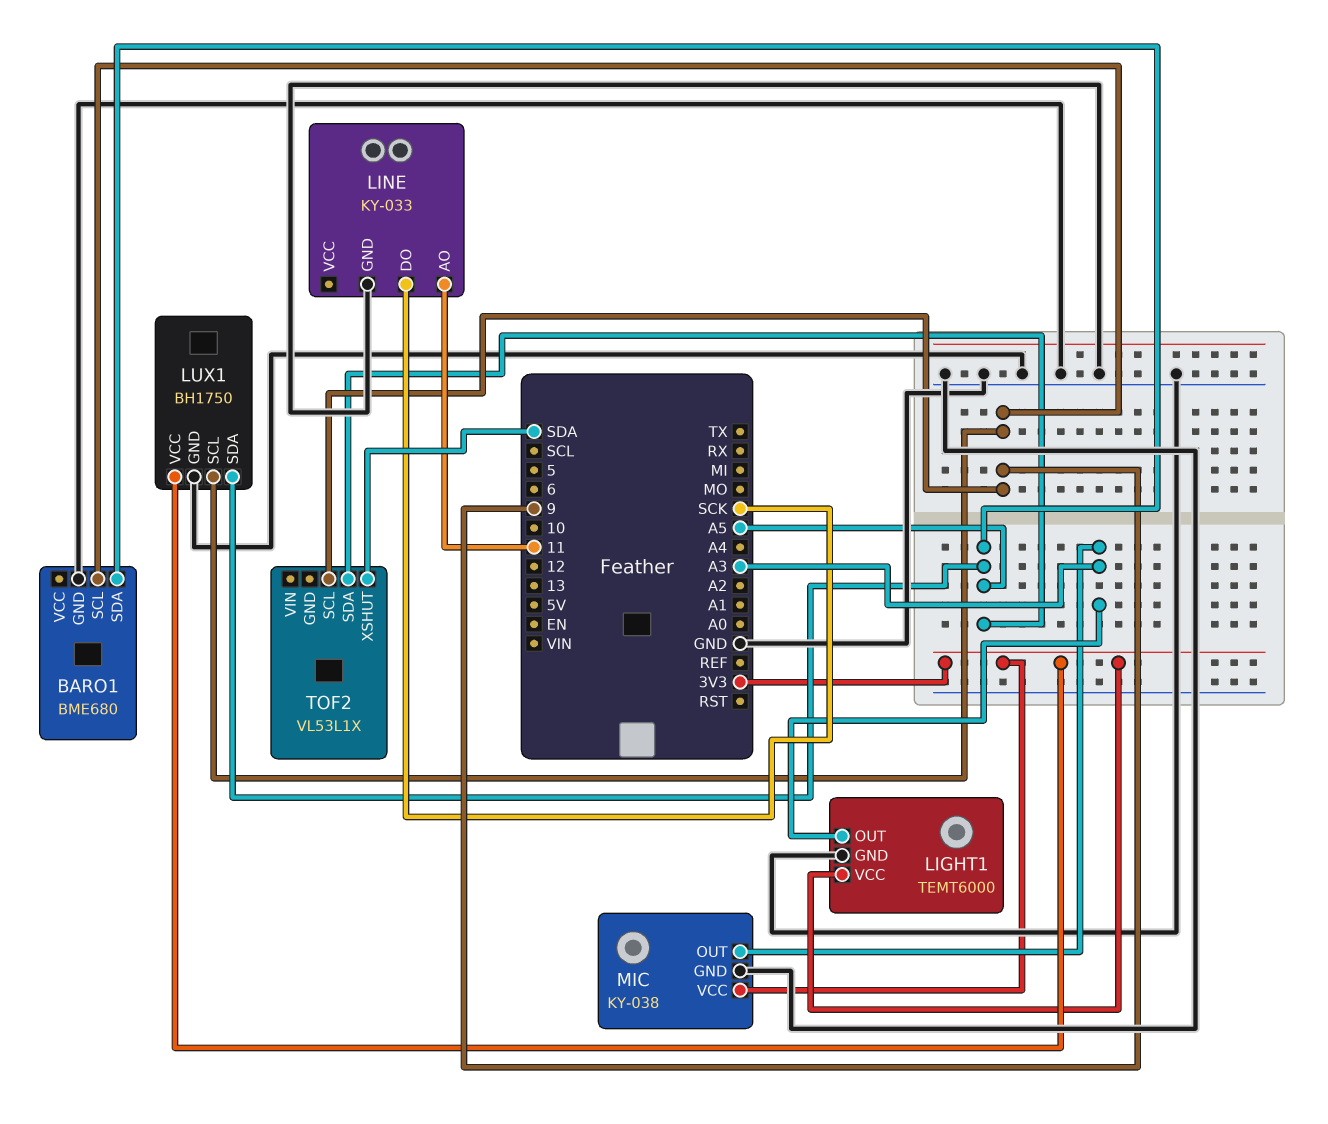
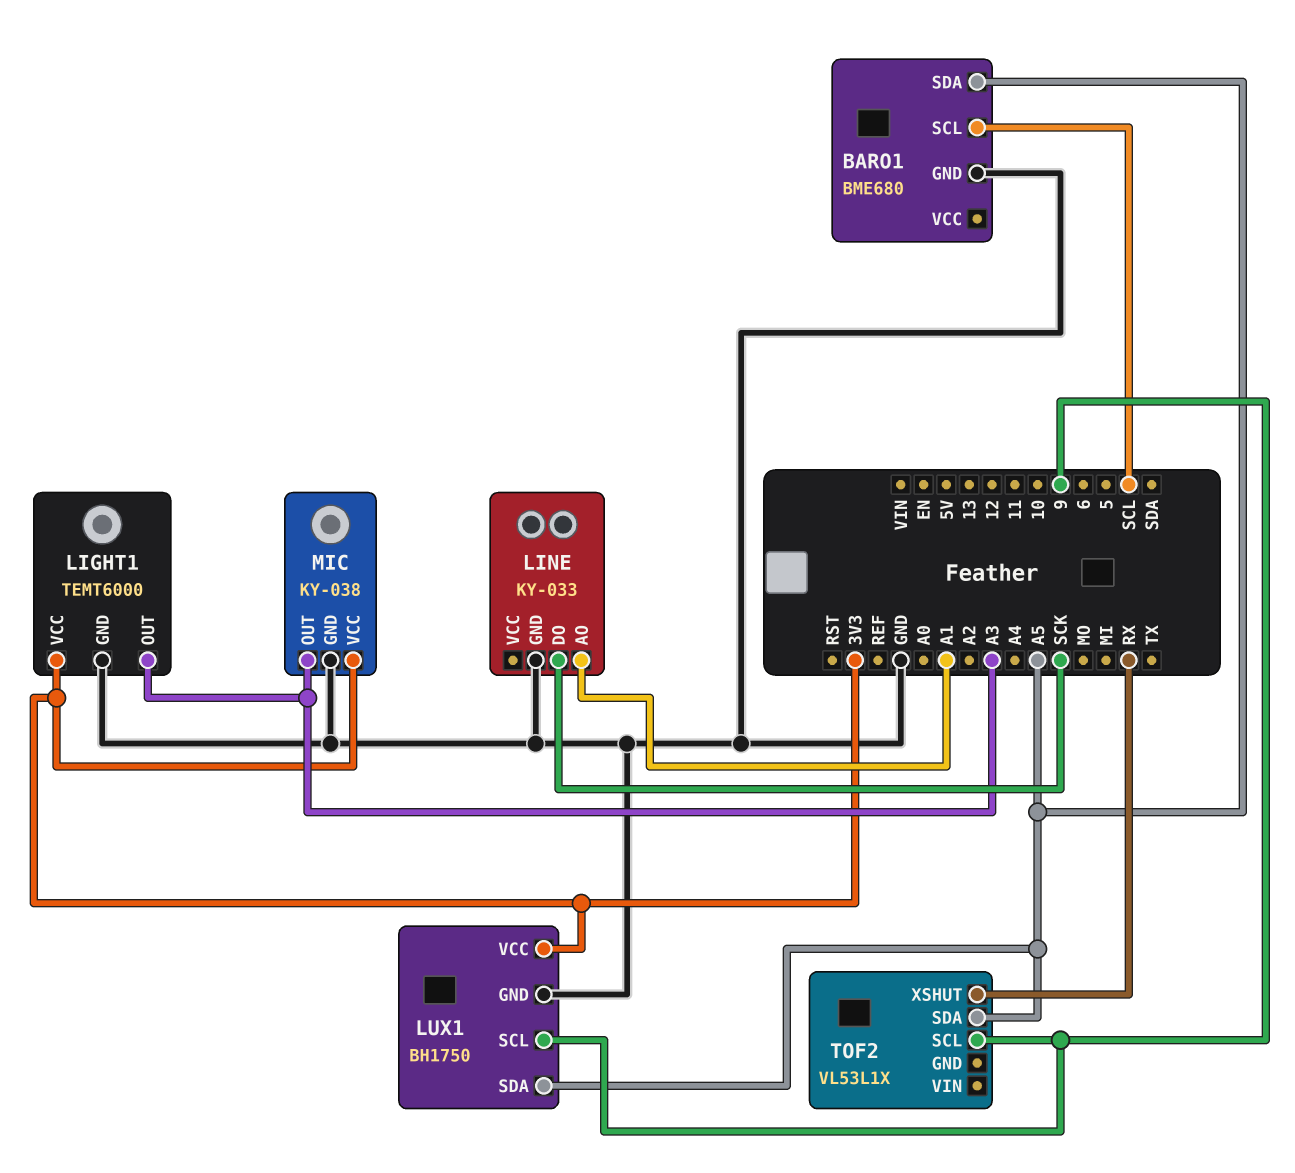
BARO1 pin SCL: 9 -> SCL
LINE pin AO: 11 -> A1
TOF2 pin XSHUT: SDA -> RX

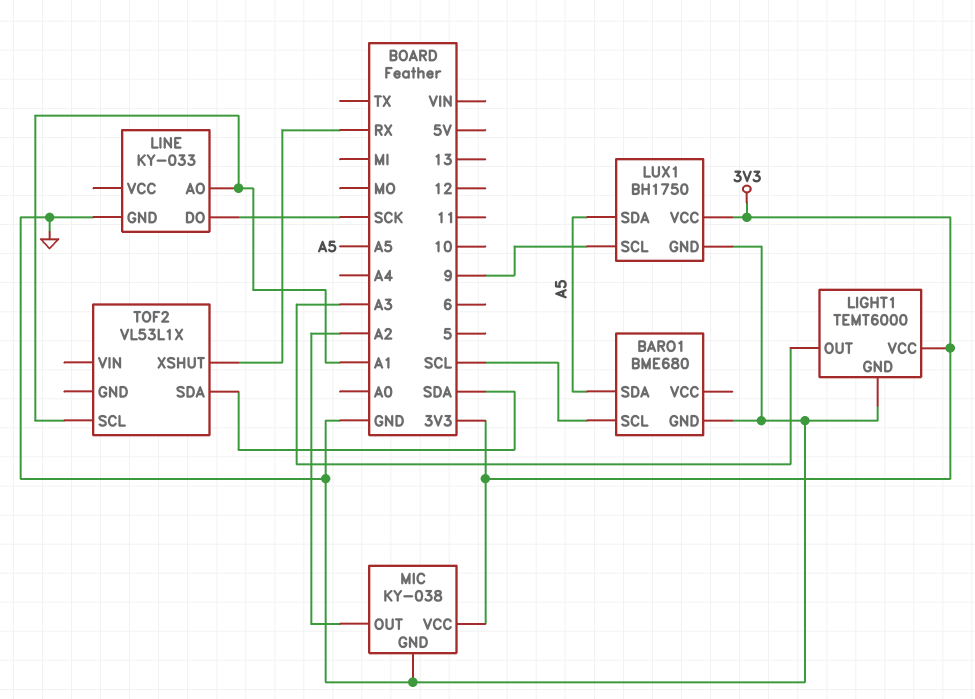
MIC pin OUT: A3 -> A2
TOF2 pin SCL: 9 -> A1
TOF2 pin SDA: A5 -> SDA

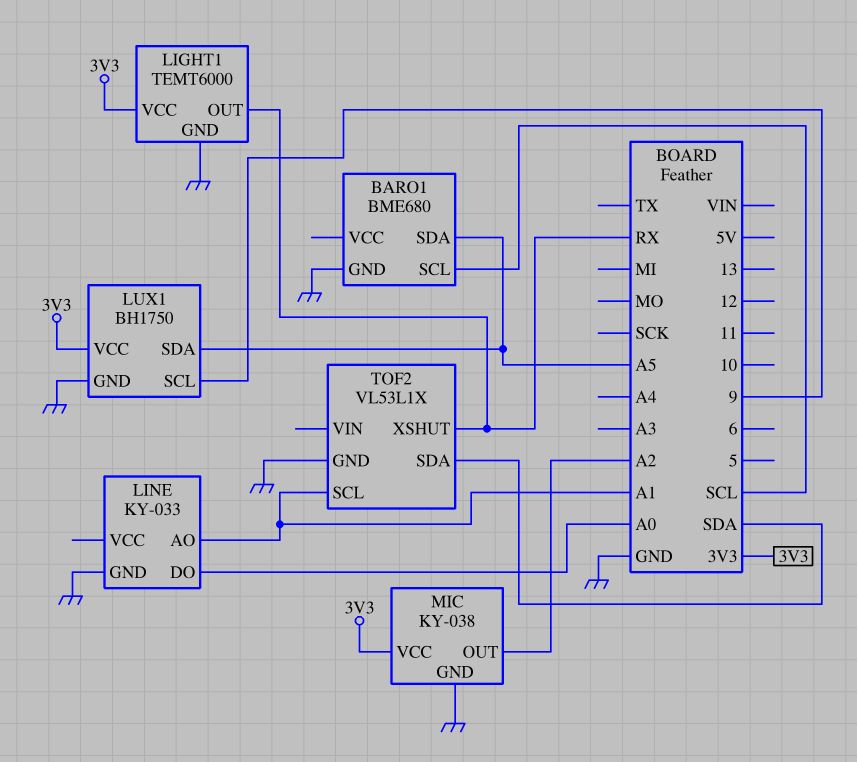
LIGHT1 pin OUT: A3 -> RX
LINE pin DO: SCK -> A0
TOF2 pin GND: none -> GND

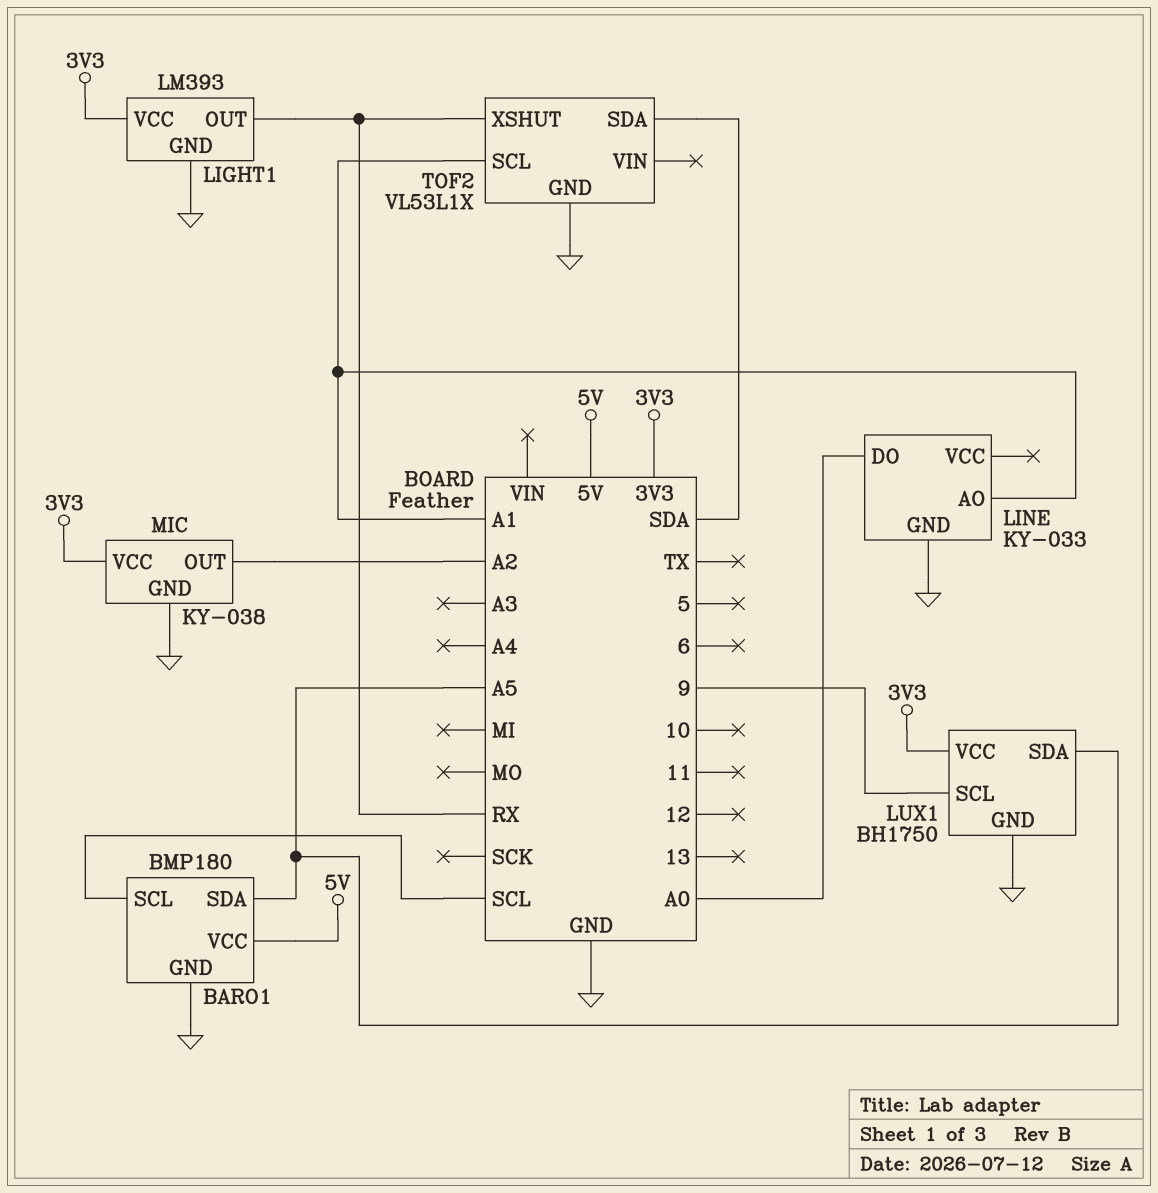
BARO1: BME680 -> BMP180
BARO1 pin VCC: none -> 5V
LIGHT1: TEMT6000 -> LM393

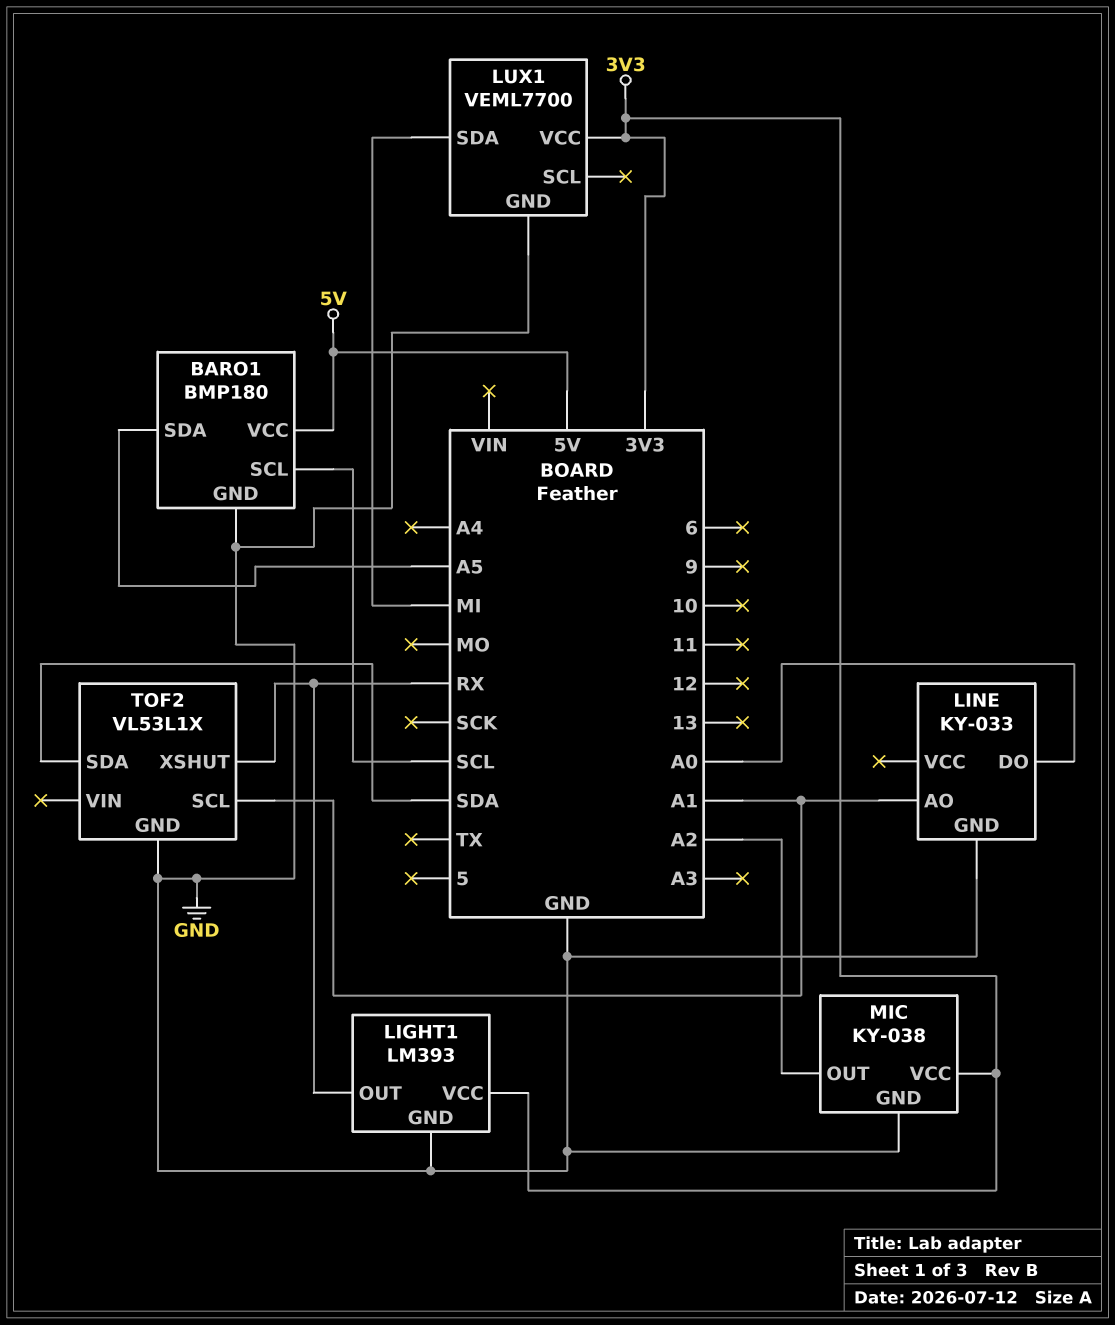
LUX1: BH1750 -> VEML7700
LUX1 pin SCL: 9 -> none
LUX1 pin SDA: A5 -> MI

